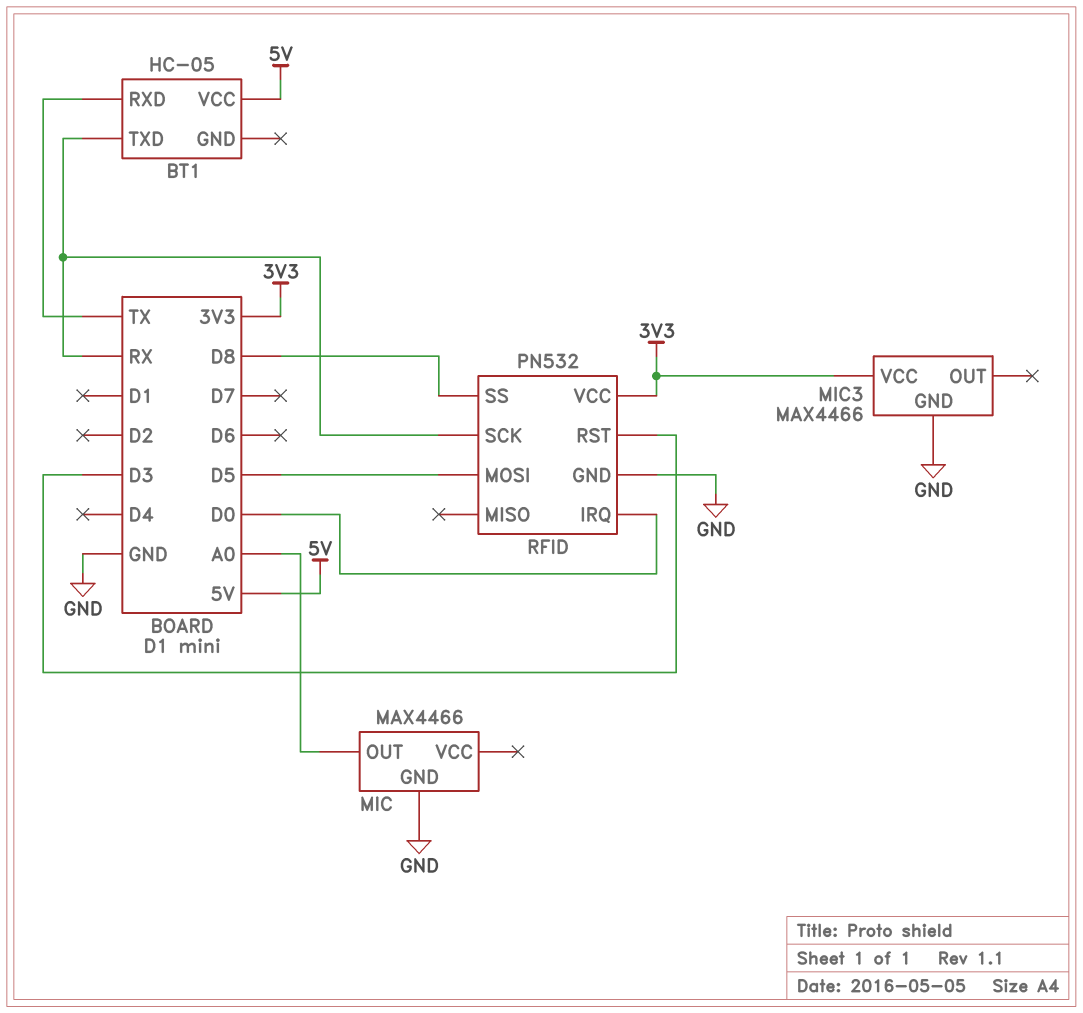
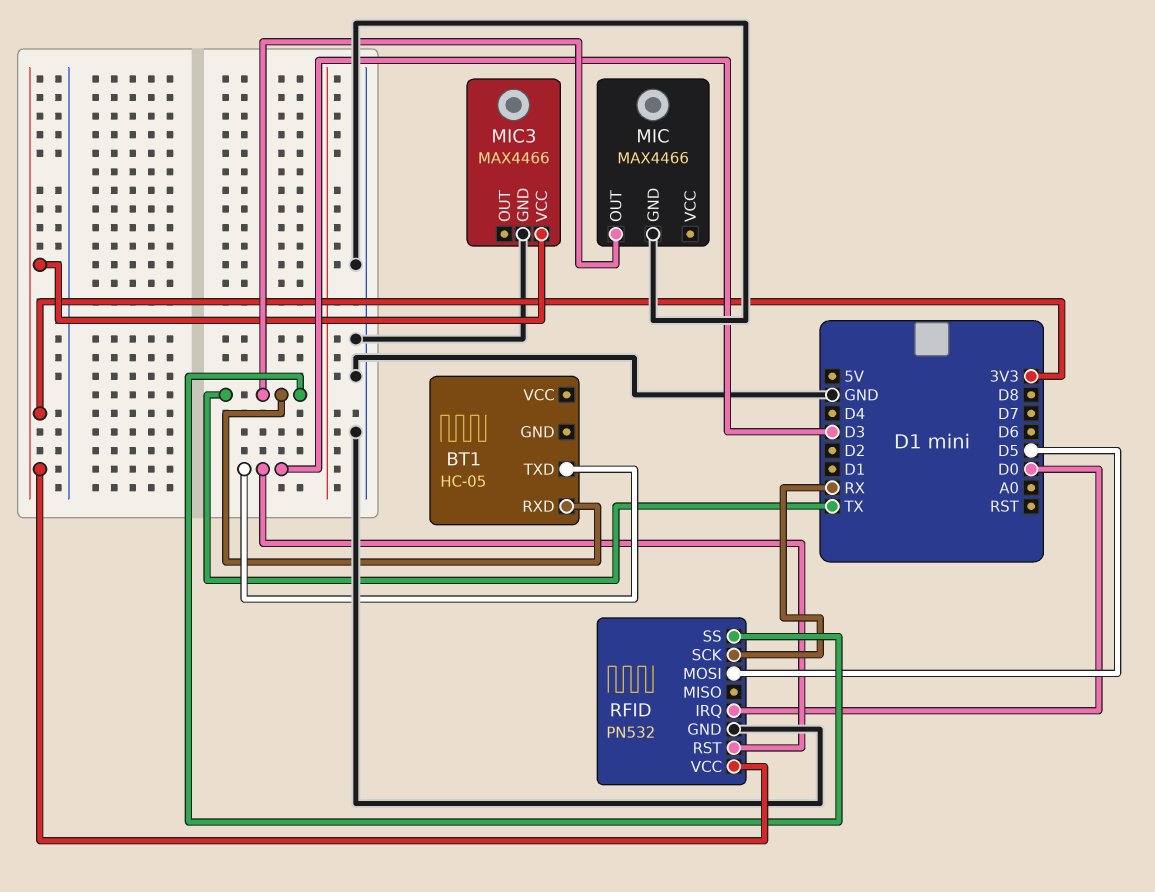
BT1 pin TXD: RX -> D3
BT1 pin VCC: 5V -> none
MIC pin OUT: A0 -> TX
RFID pin SS: D8 -> TX

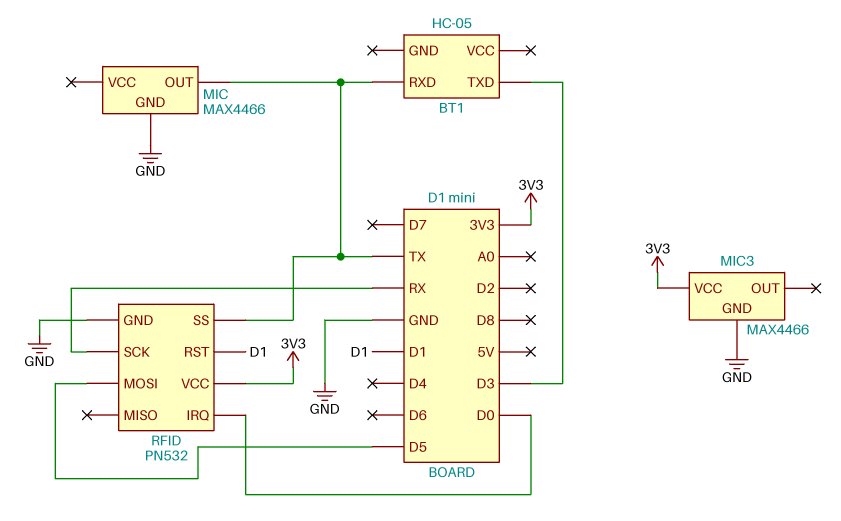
RFID pin RST: D3 -> D1

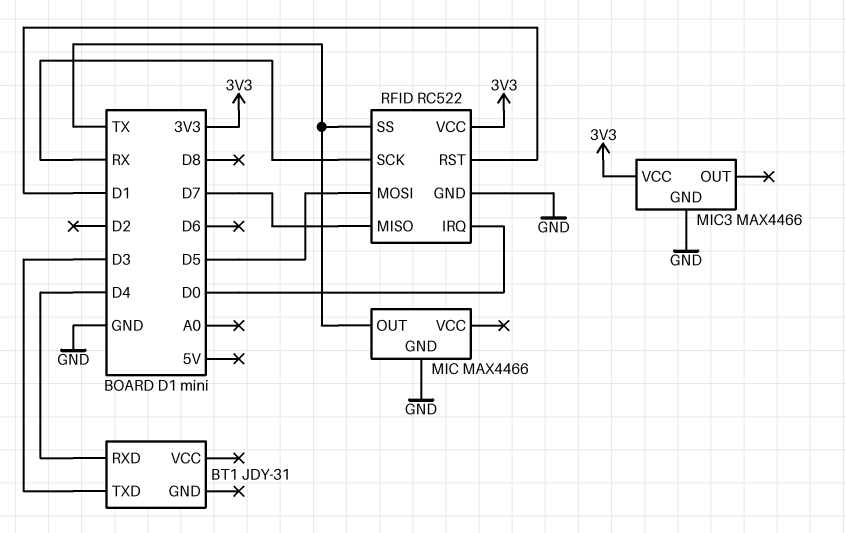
BT1: HC-05 -> JDY-31
BT1 pin RXD: TX -> D4
RFID: PN532 -> RC522
RFID pin MISO: none -> D7

